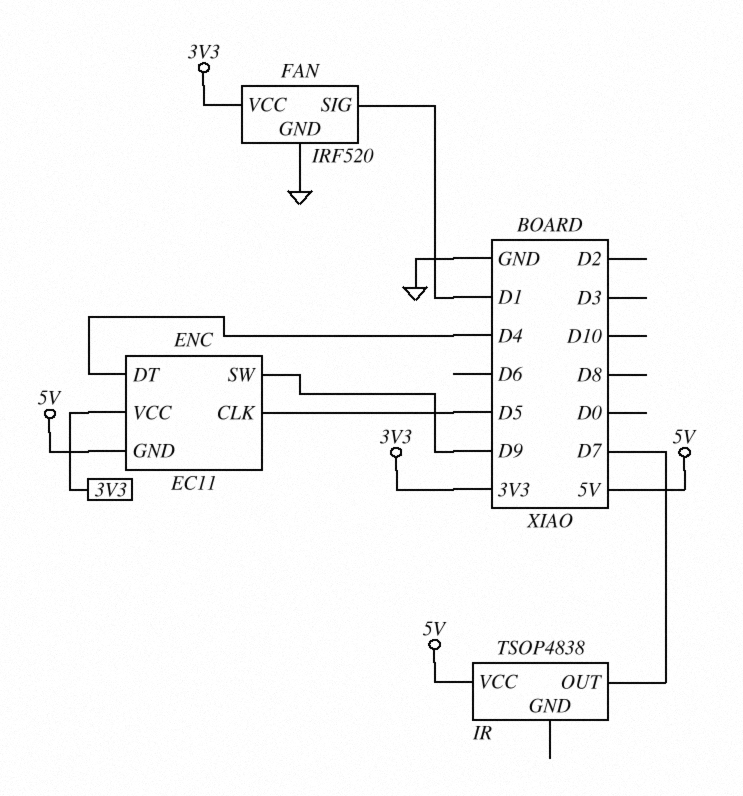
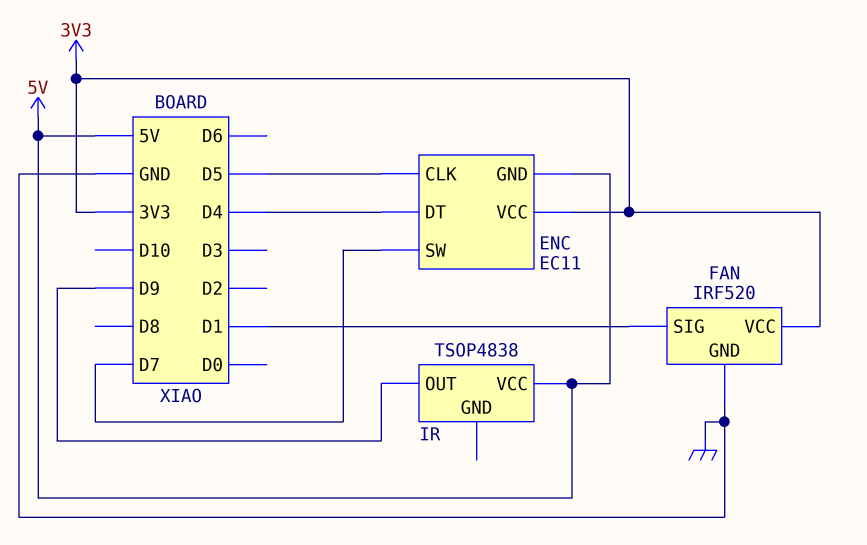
ENC pin SW: D9 -> D7
IR pin OUT: D7 -> D9

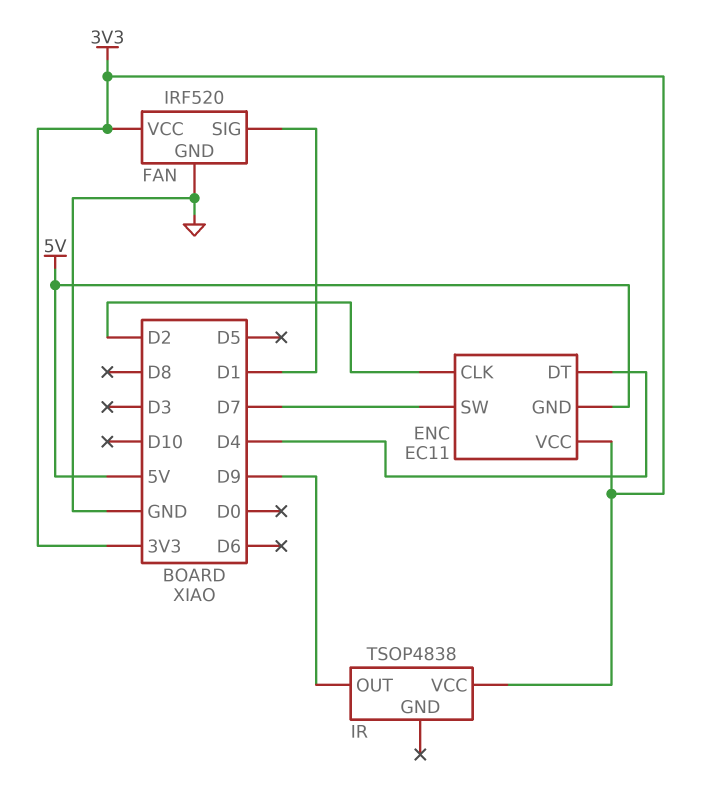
ENC pin CLK: D5 -> D2
IR pin VCC: 5V -> 3V3

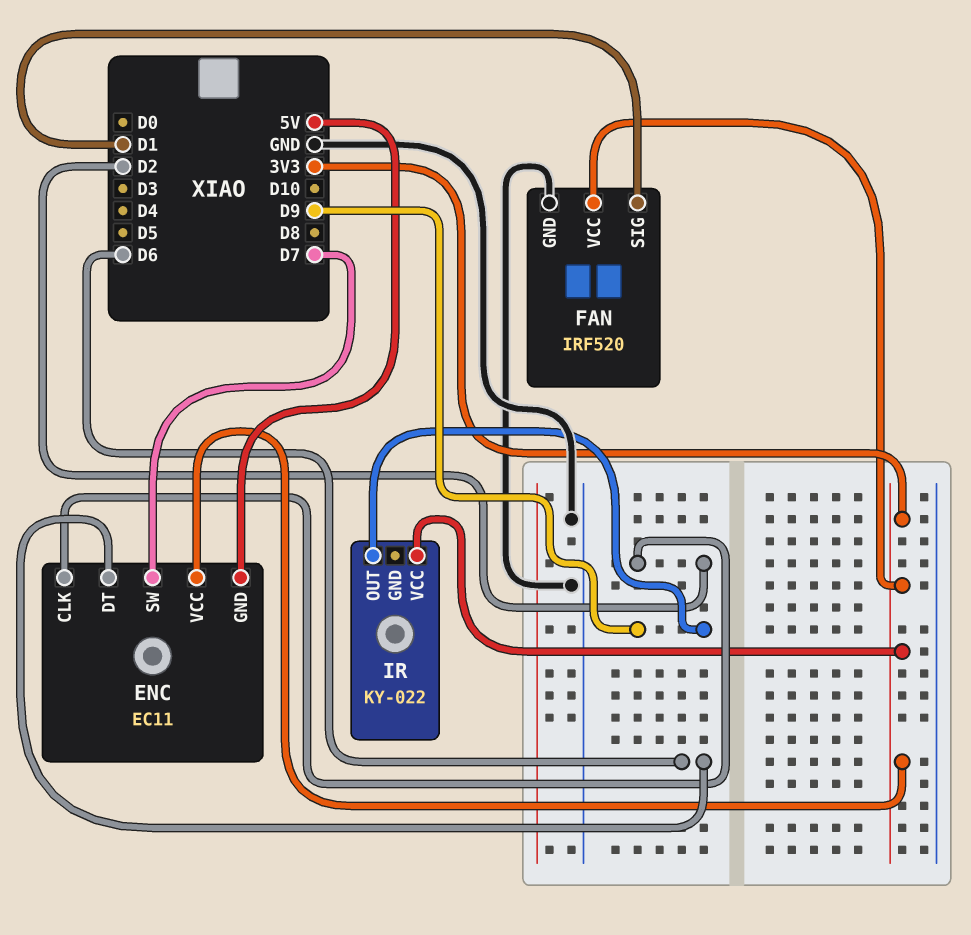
ENC pin DT: D4 -> D6
IR: TSOP4838 -> KY-022

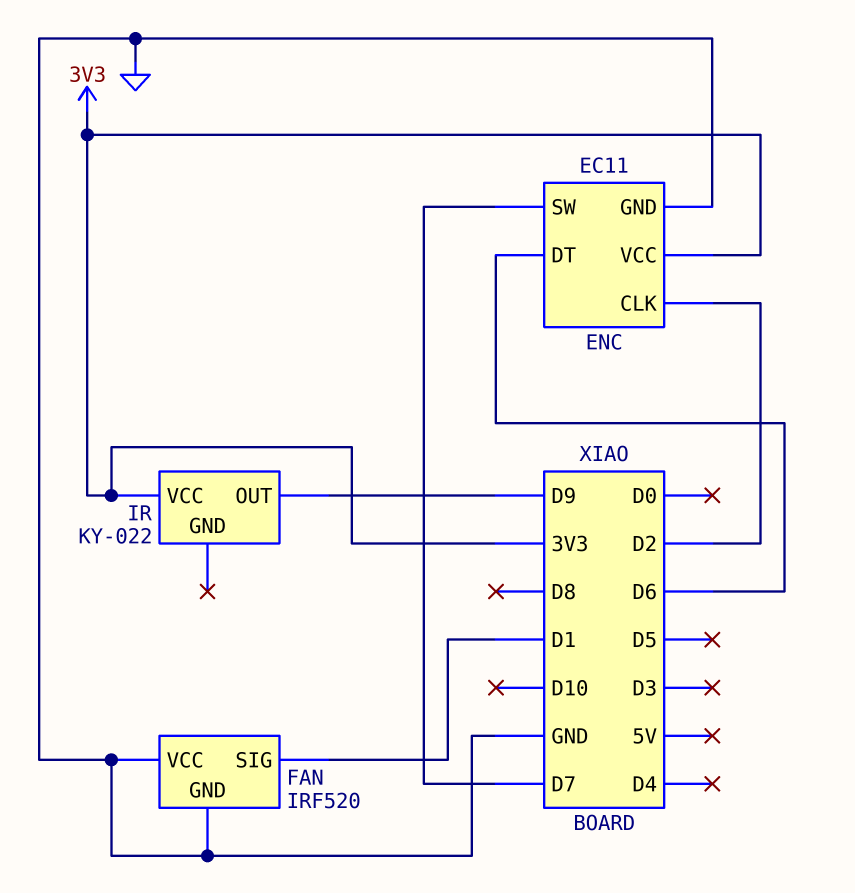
ENC pin GND: 5V -> GND
FAN pin VCC: 3V3 -> GND

